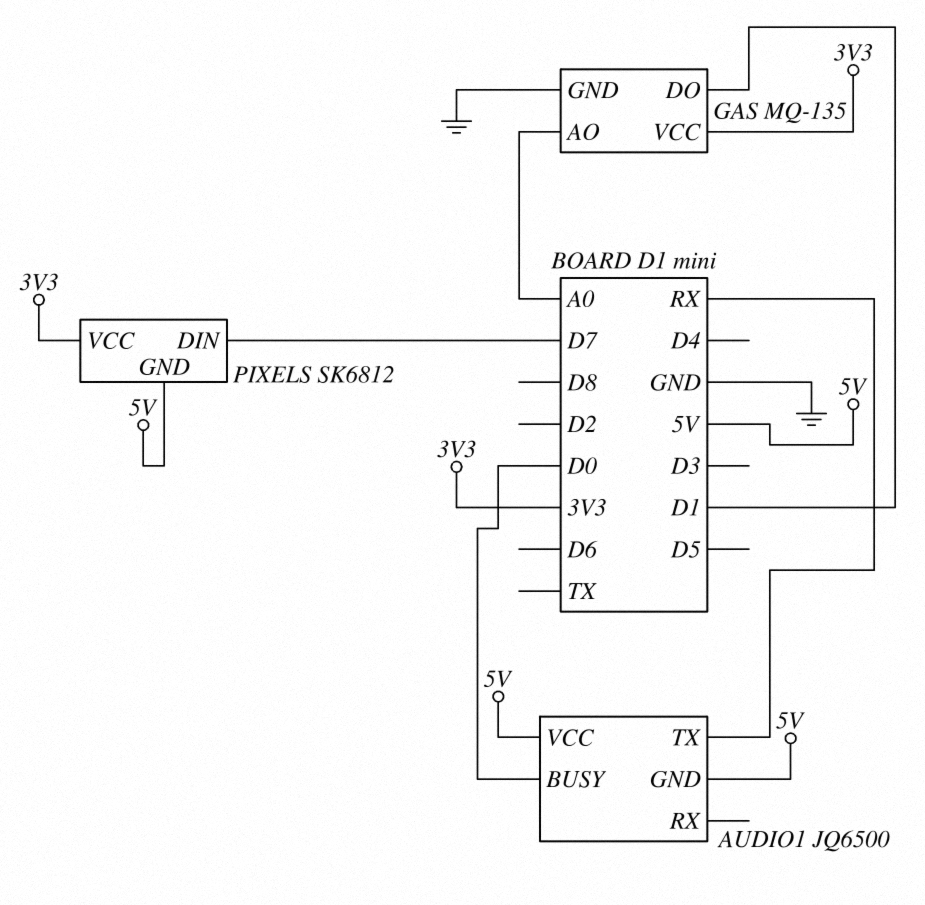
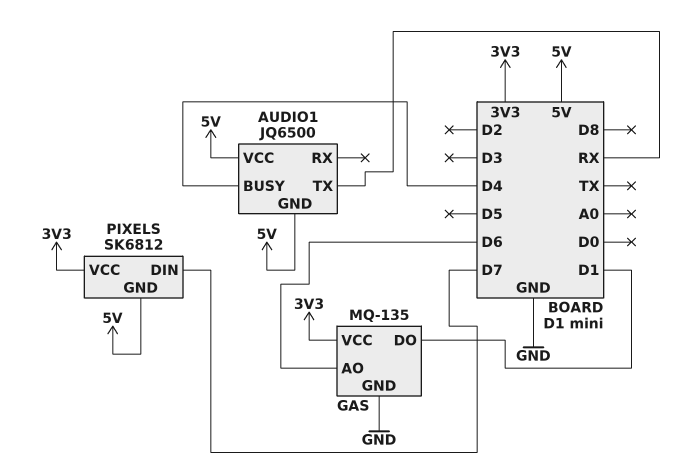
AUDIO1 pin BUSY: D0 -> D4
GAS pin AO: A0 -> D6

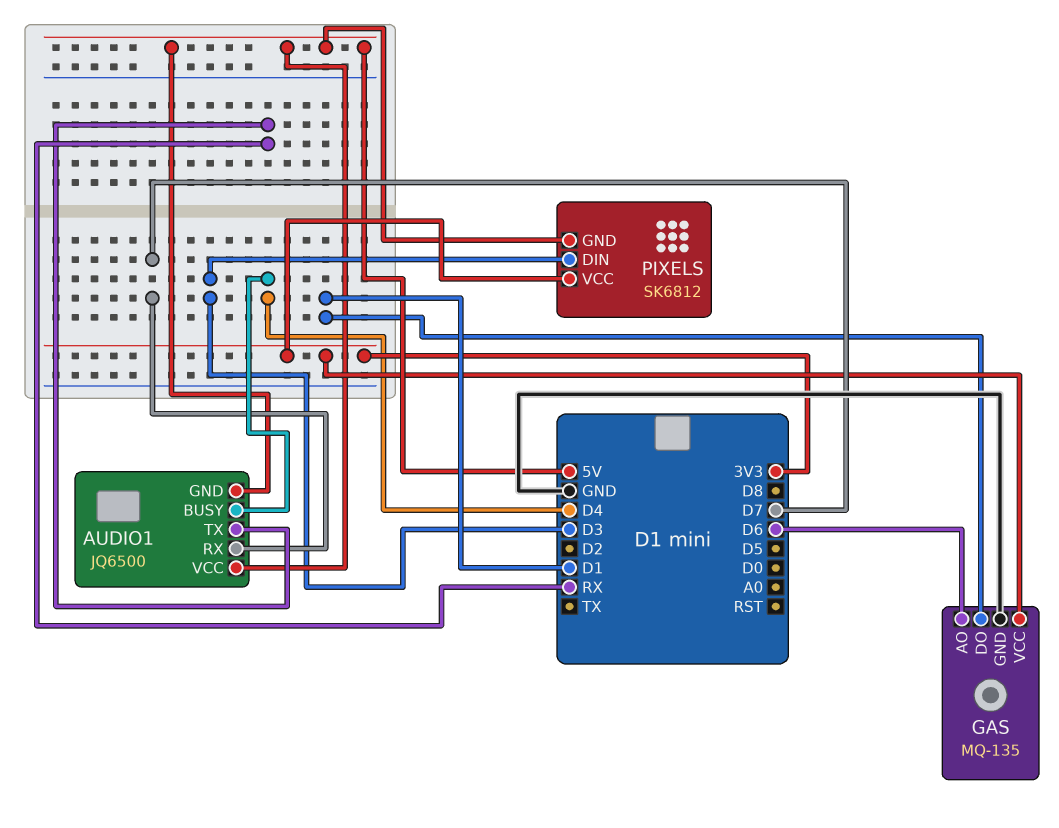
AUDIO1 pin RX: none -> D7
PIXELS pin DIN: D7 -> D3

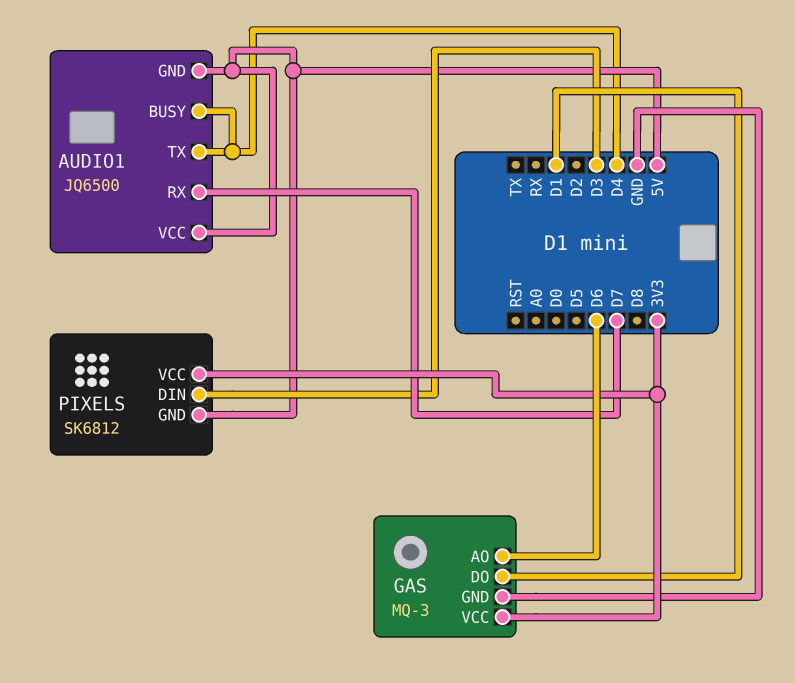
AUDIO1 pin TX: RX -> D4
GAS: MQ-135 -> MQ-3

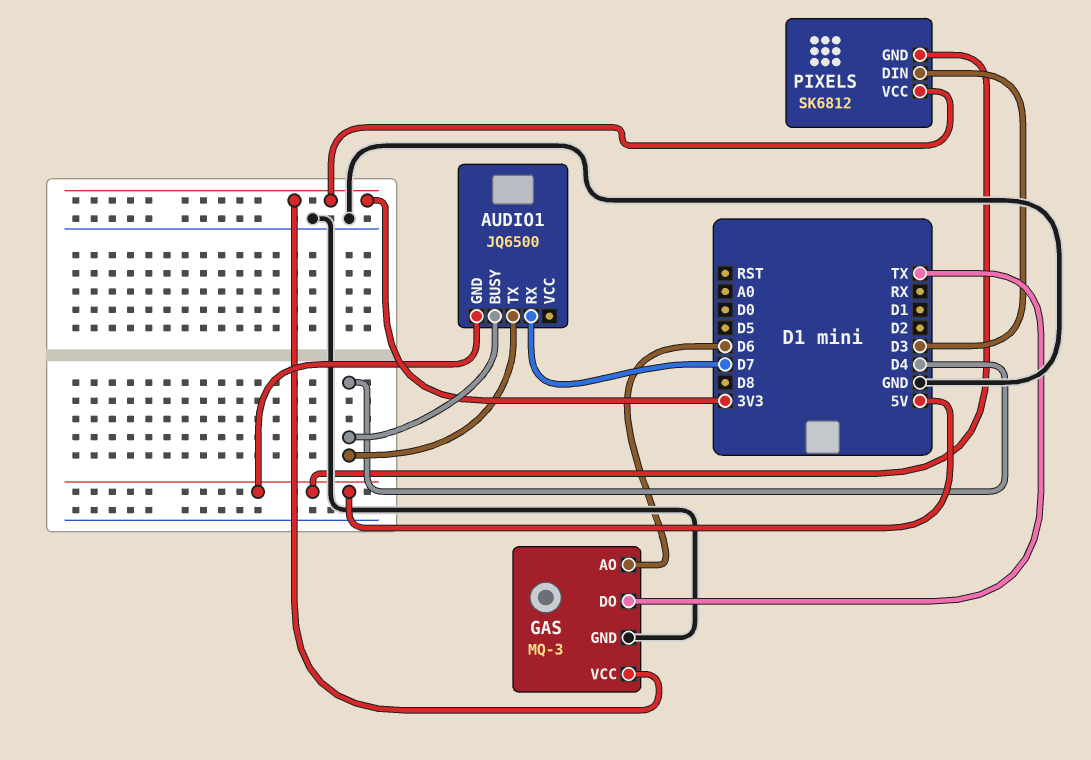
AUDIO1 pin VCC: 5V -> none
GAS pin DO: D1 -> TX

